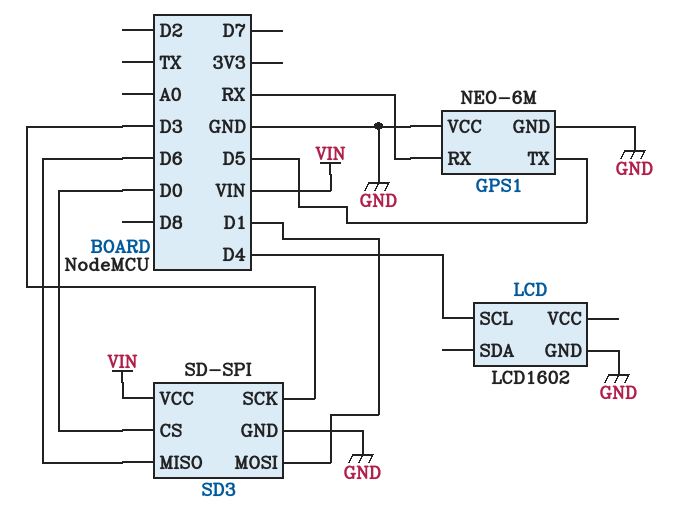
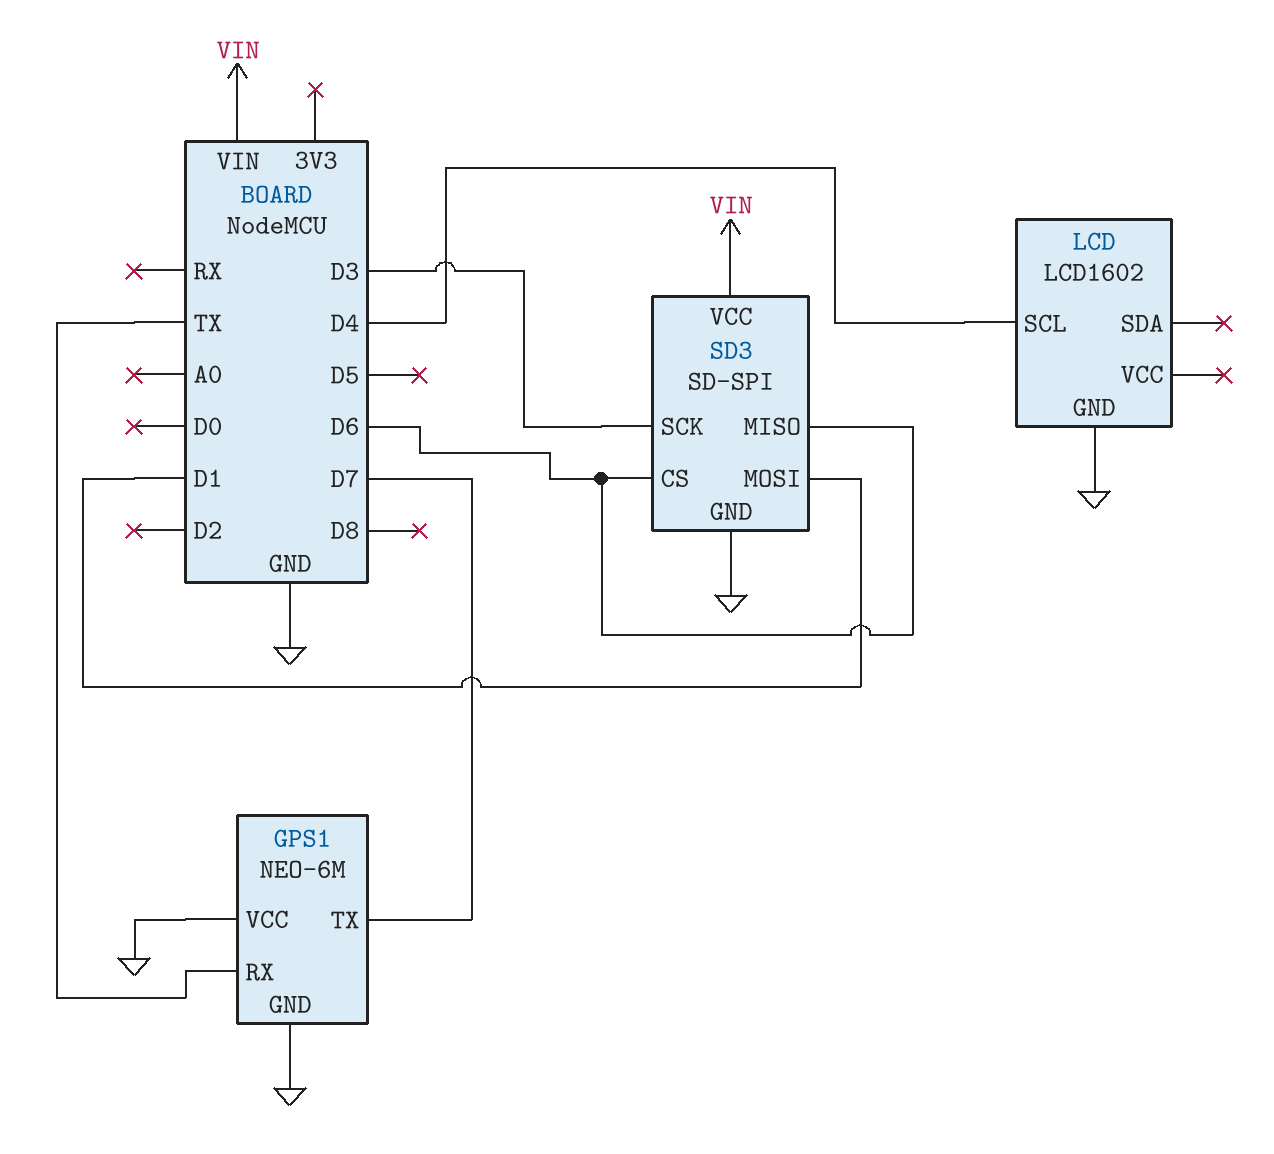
GPS1 pin RX: RX -> TX
GPS1 pin TX: D5 -> D7
SD3 pin CS: D0 -> D6

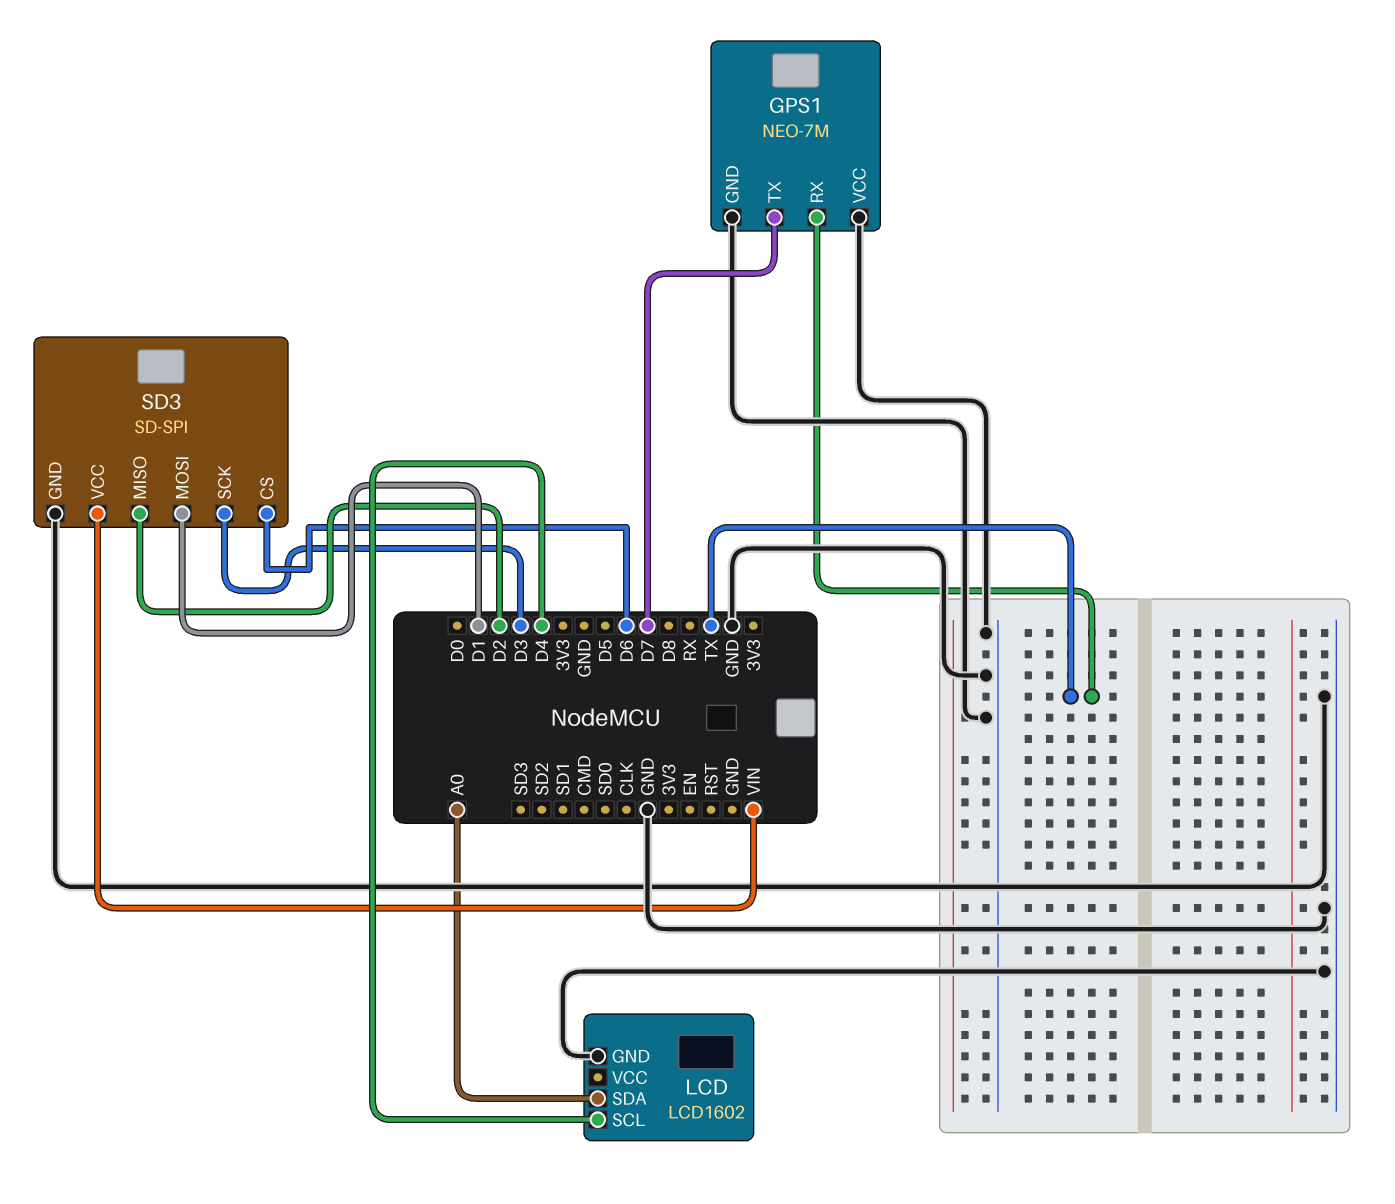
GPS1: NEO-6M -> NEO-7M
LCD pin SDA: none -> A0
SD3 pin MISO: D6 -> D2

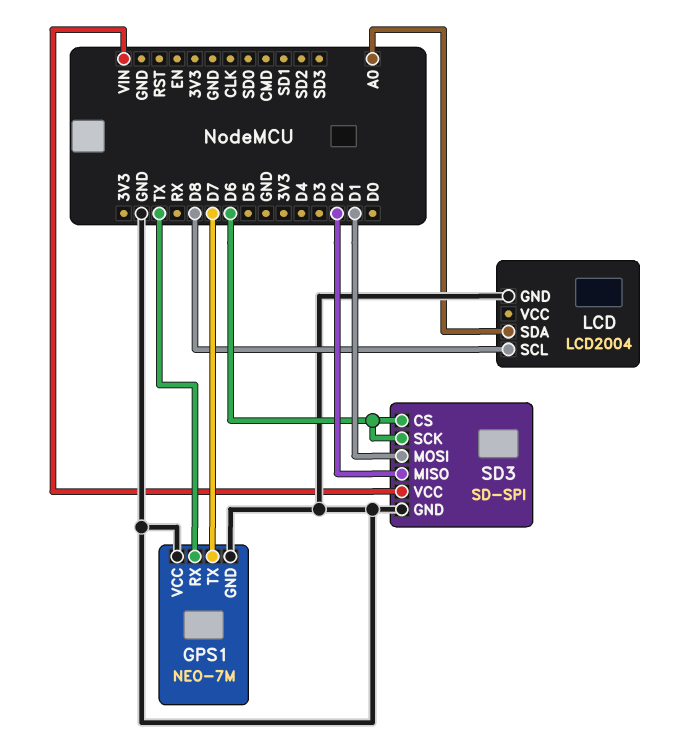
LCD: LCD1602 -> LCD2004
LCD pin SCL: D4 -> D8
SD3 pin SCK: D3 -> D6

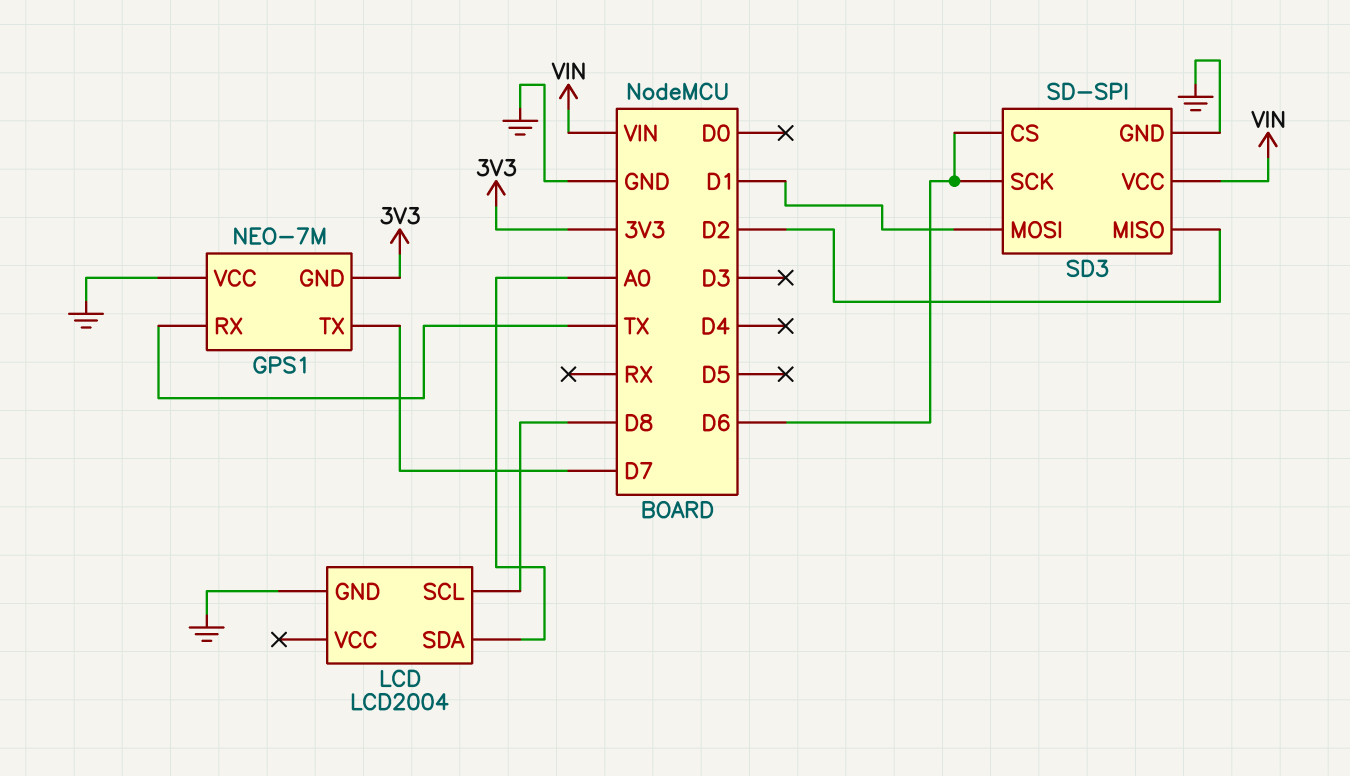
GPS1 pin GND: GND -> 3V3

